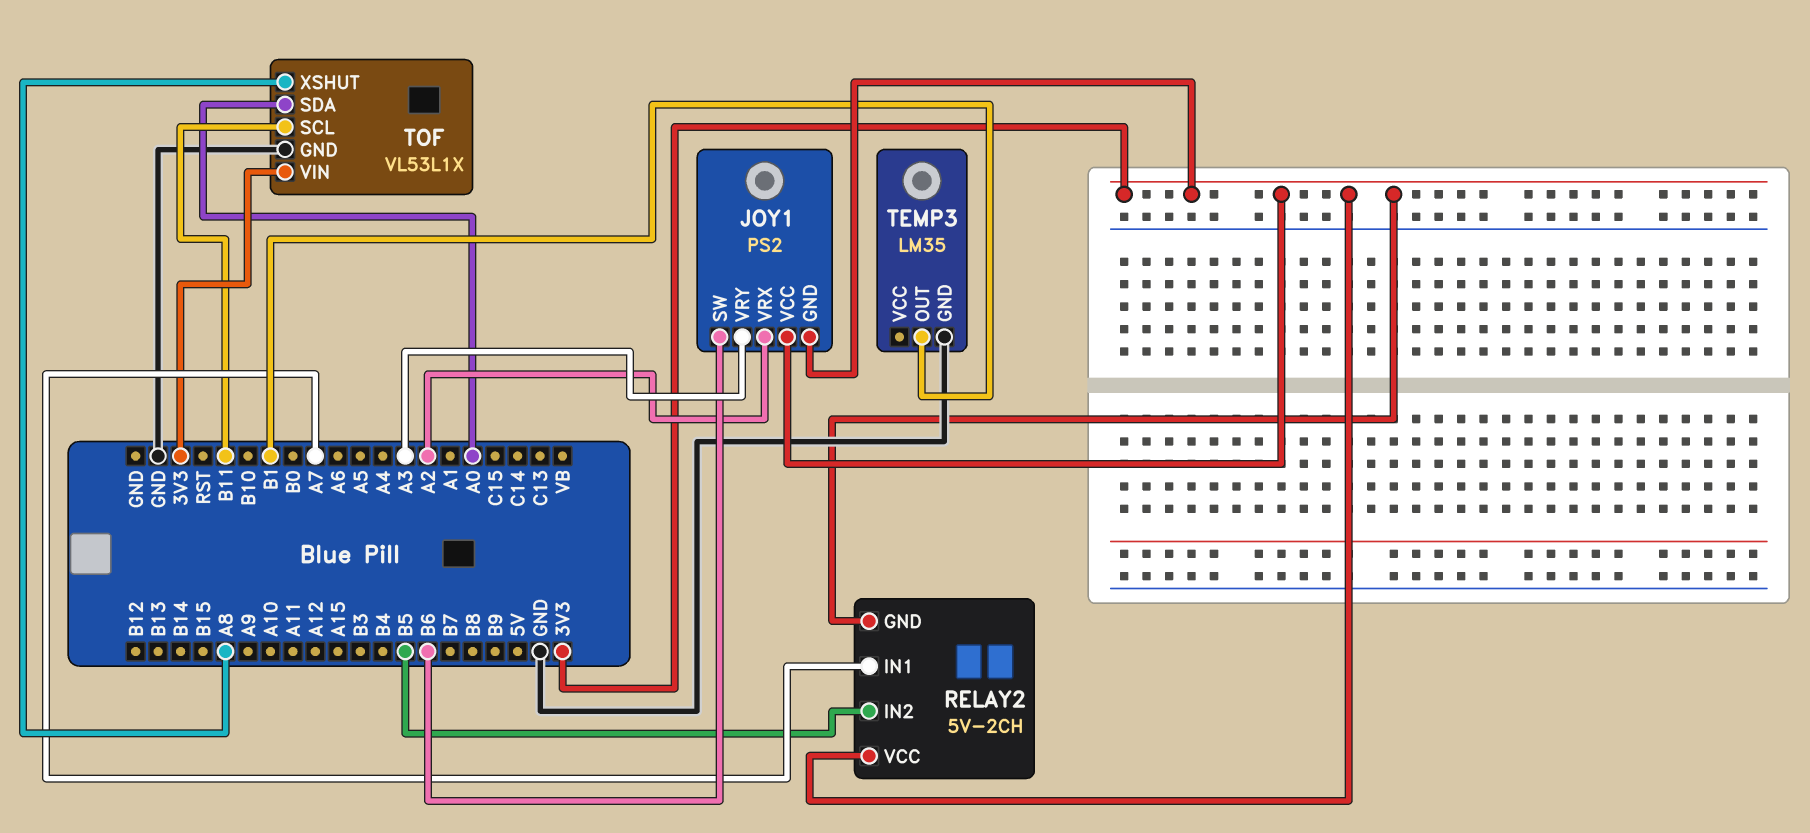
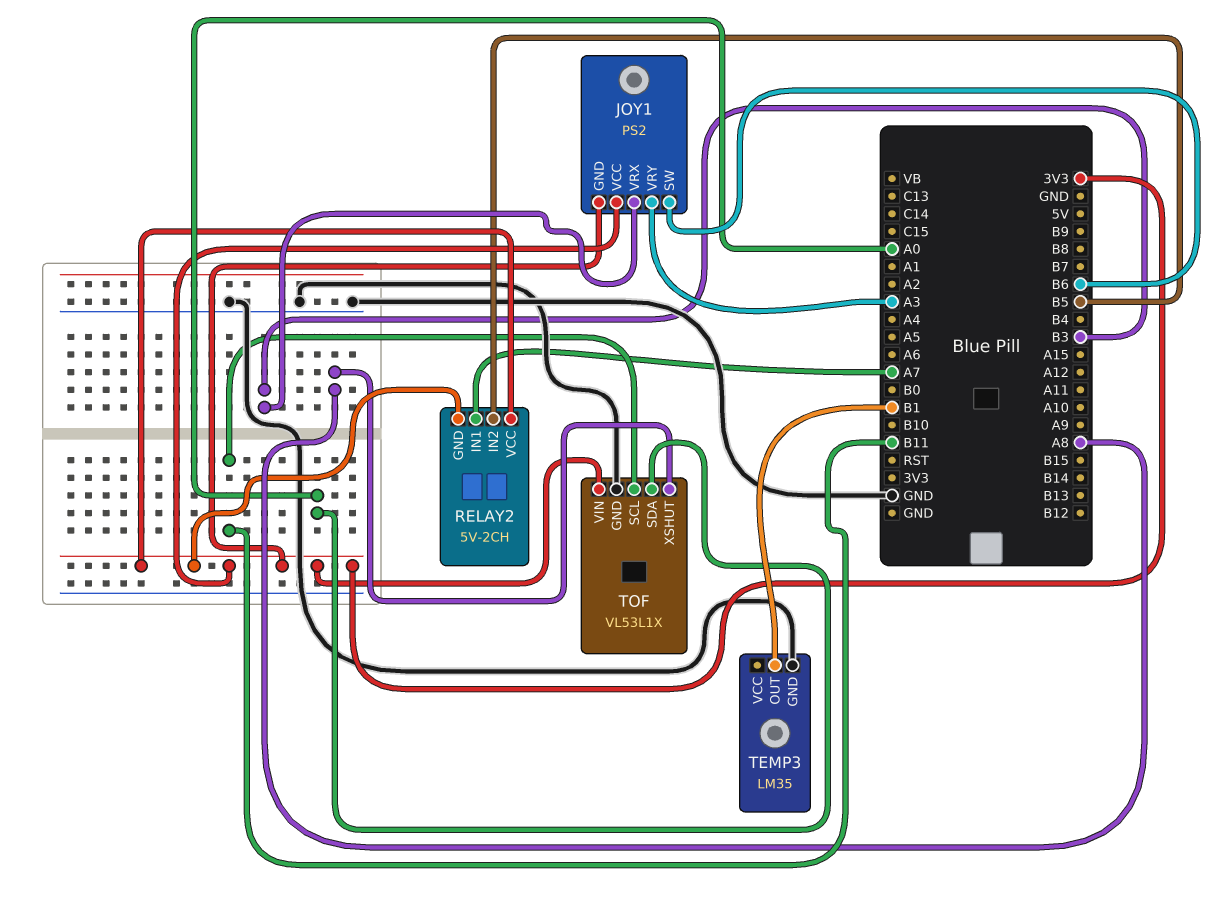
JOY1 pin VRX: A2 -> B3

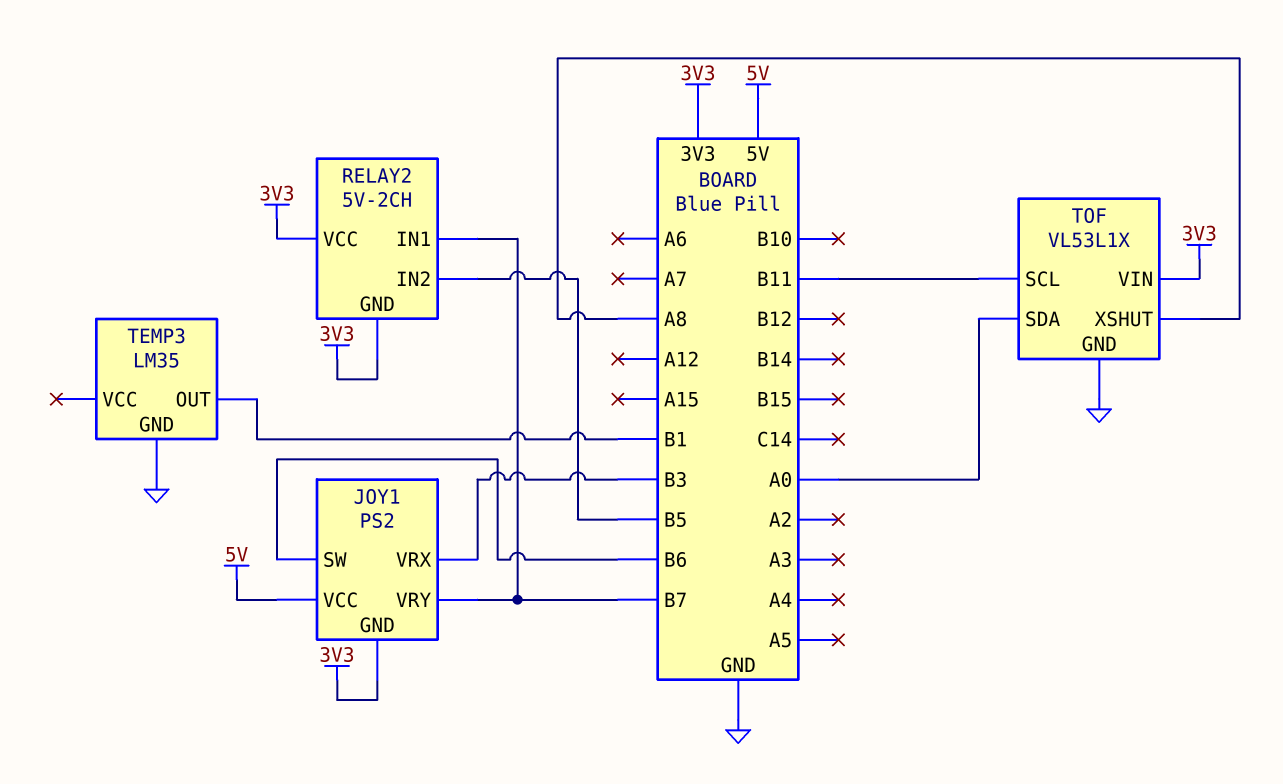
JOY1 pin VCC: 3V3 -> 5V
JOY1 pin VRY: A3 -> B7
RELAY2 pin IN1: A7 -> B7

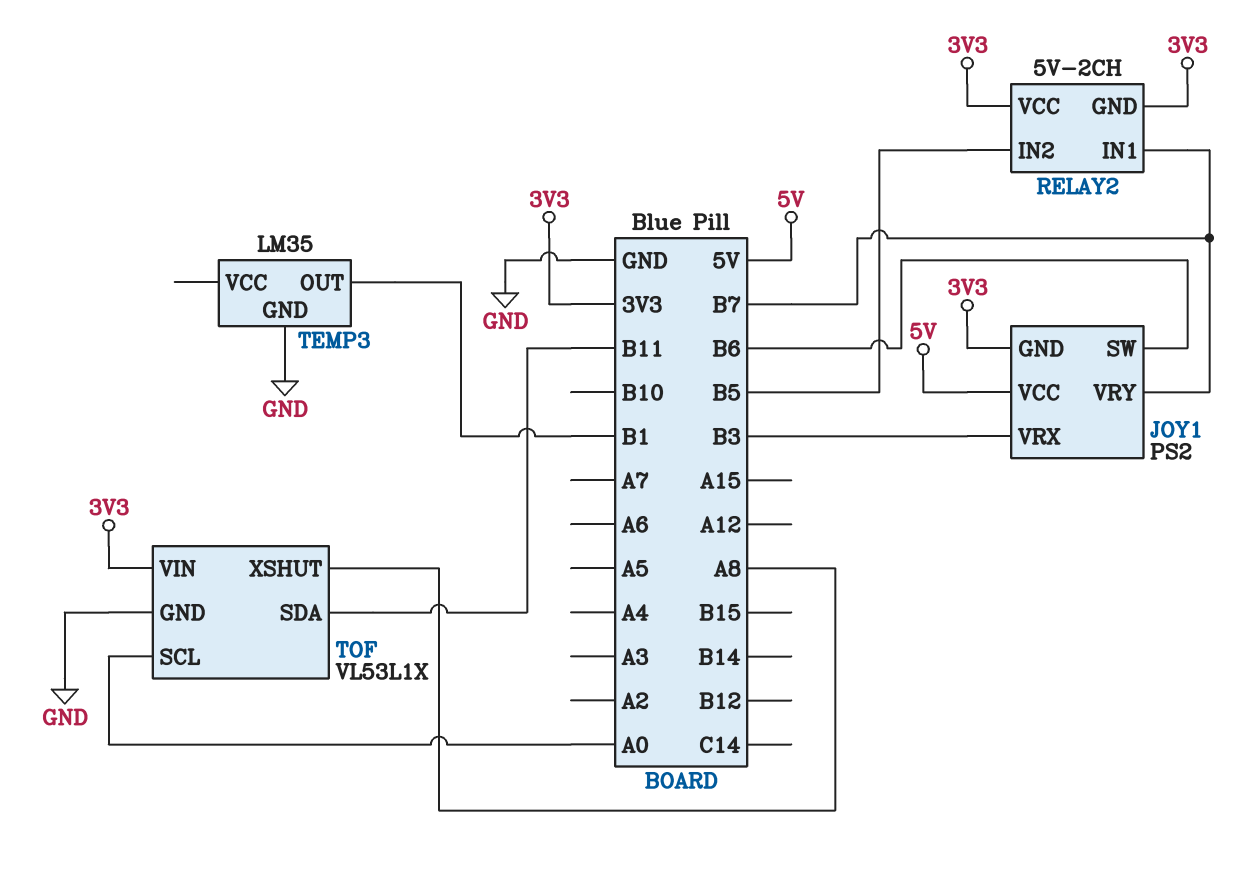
TOF pin SCL: B11 -> A0
TOF pin SDA: A0 -> B11

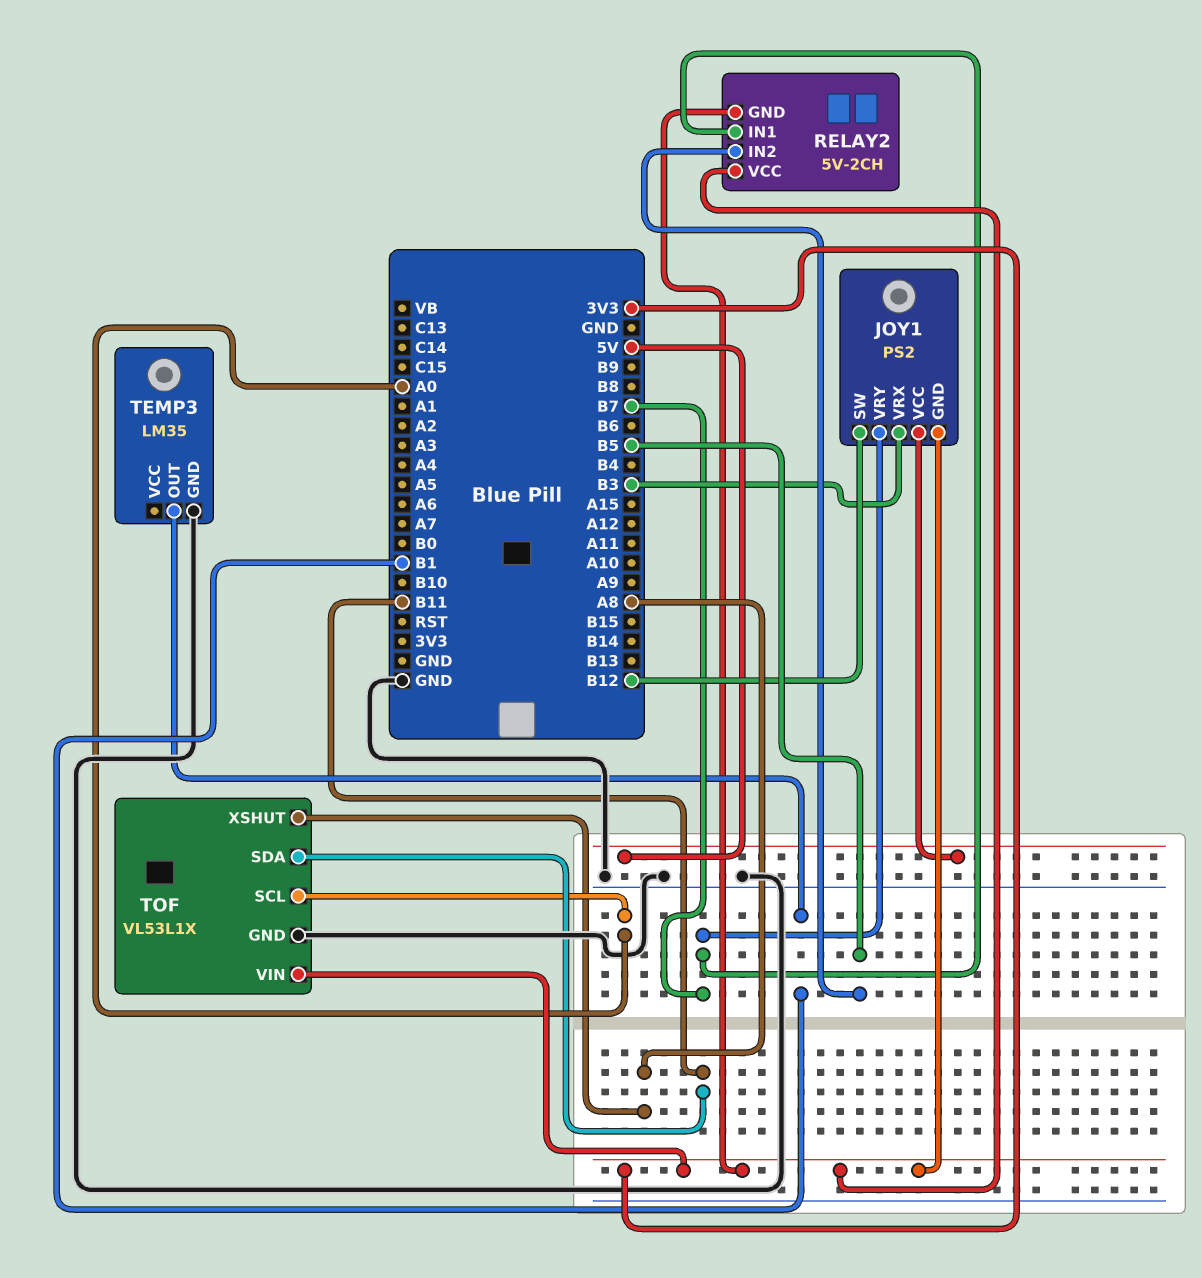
JOY1 pin SW: B6 -> B12

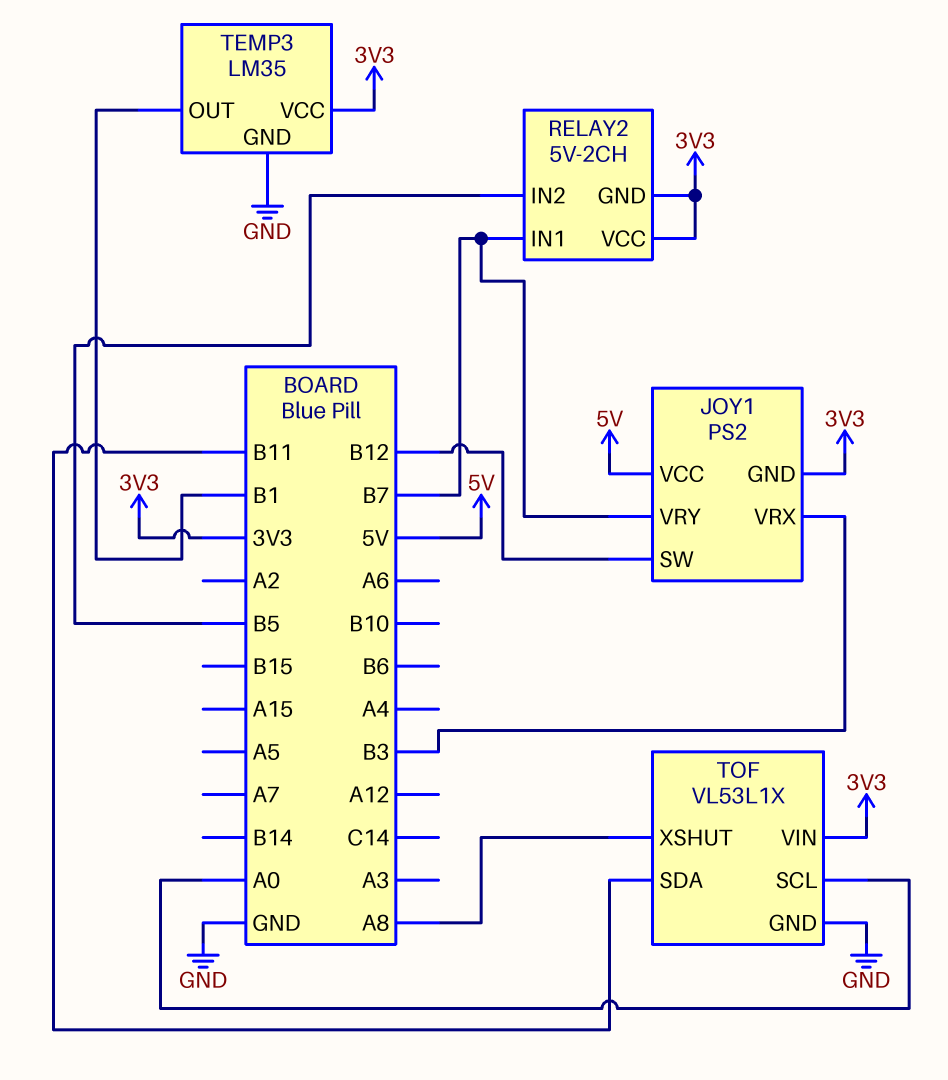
TEMP3 pin VCC: none -> 3V3

